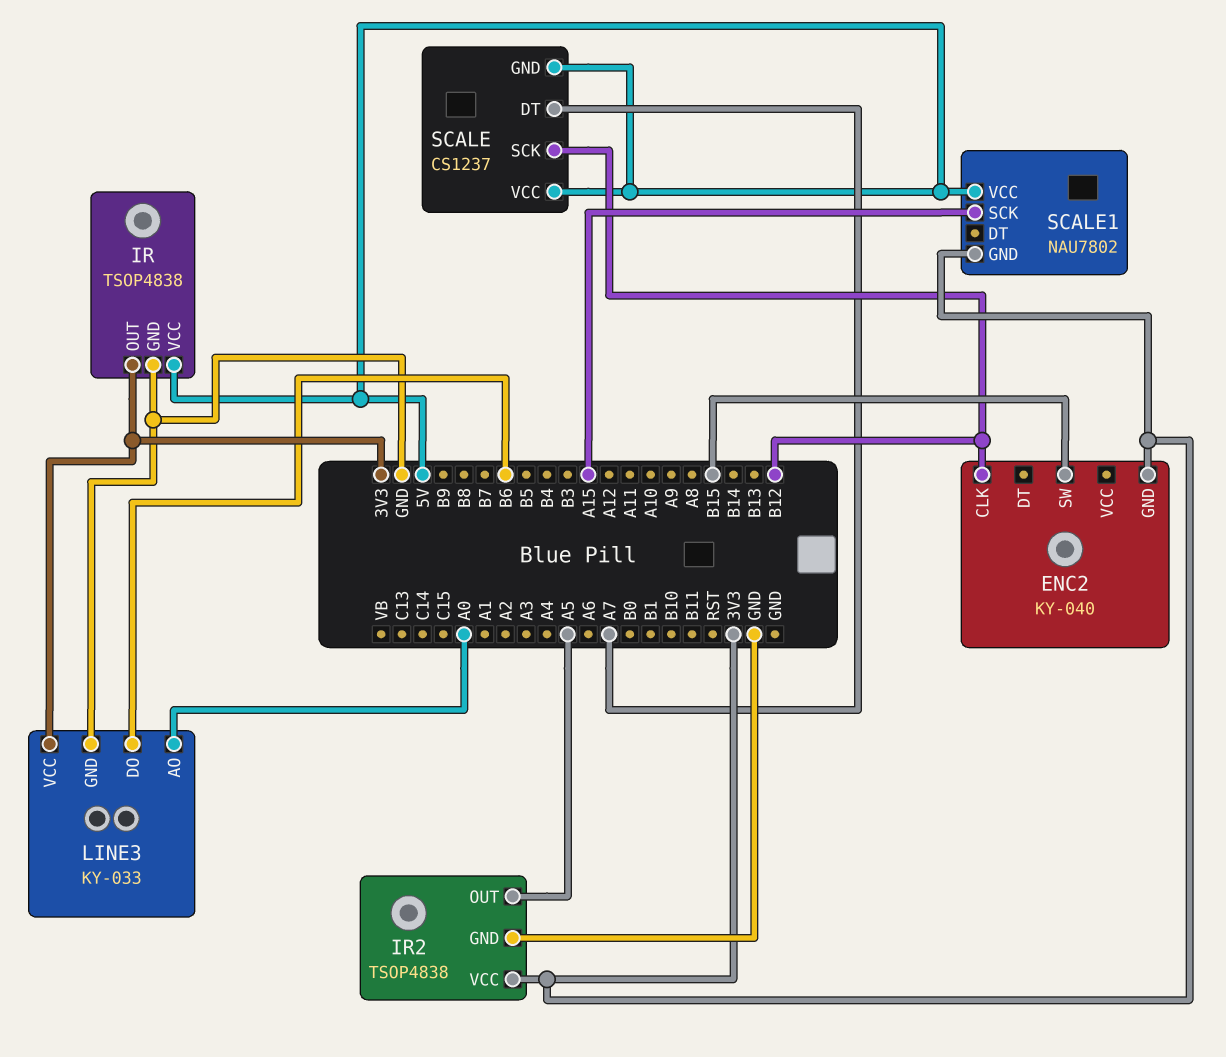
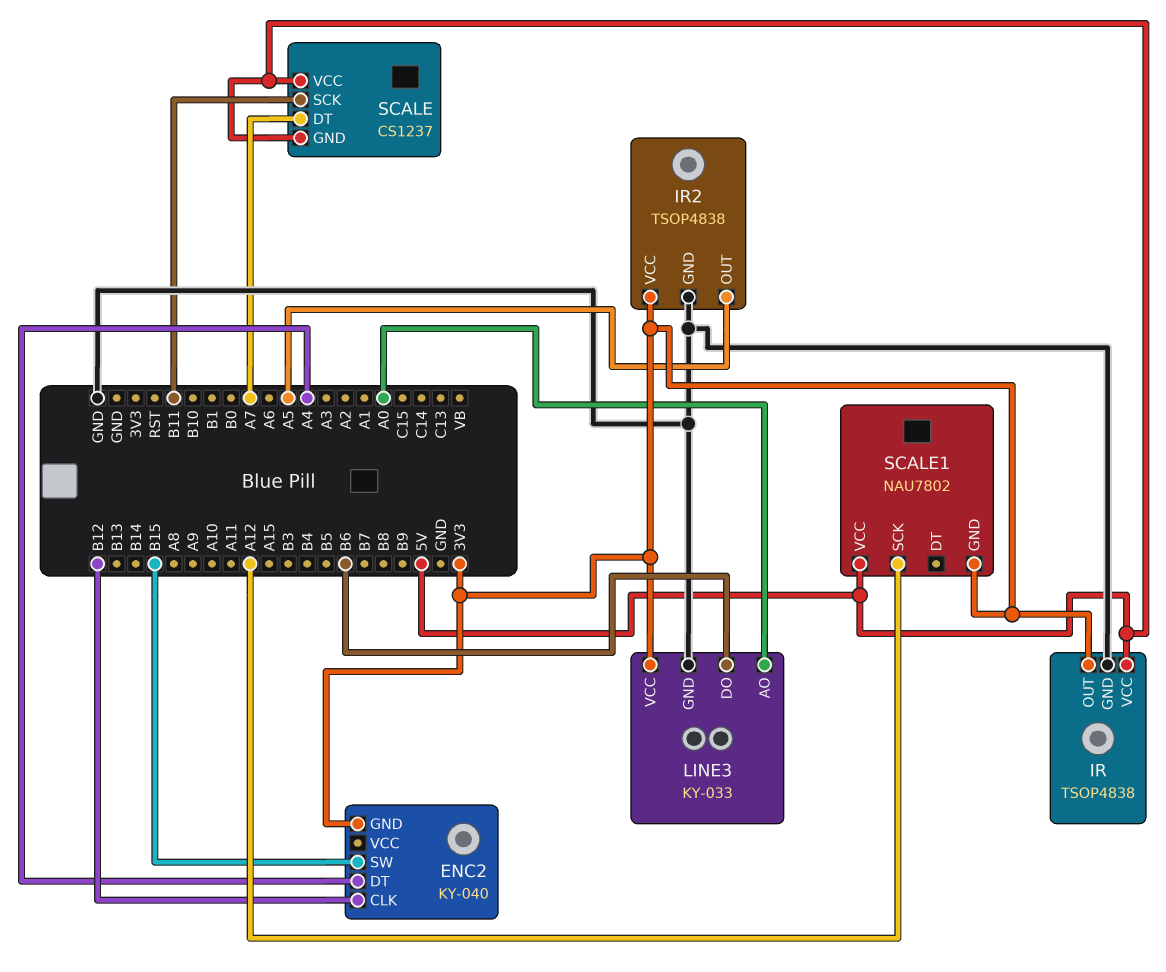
ENC2 pin DT: none -> A4
SCALE pin SCK: B12 -> B11
SCALE1 pin SCK: A15 -> A12

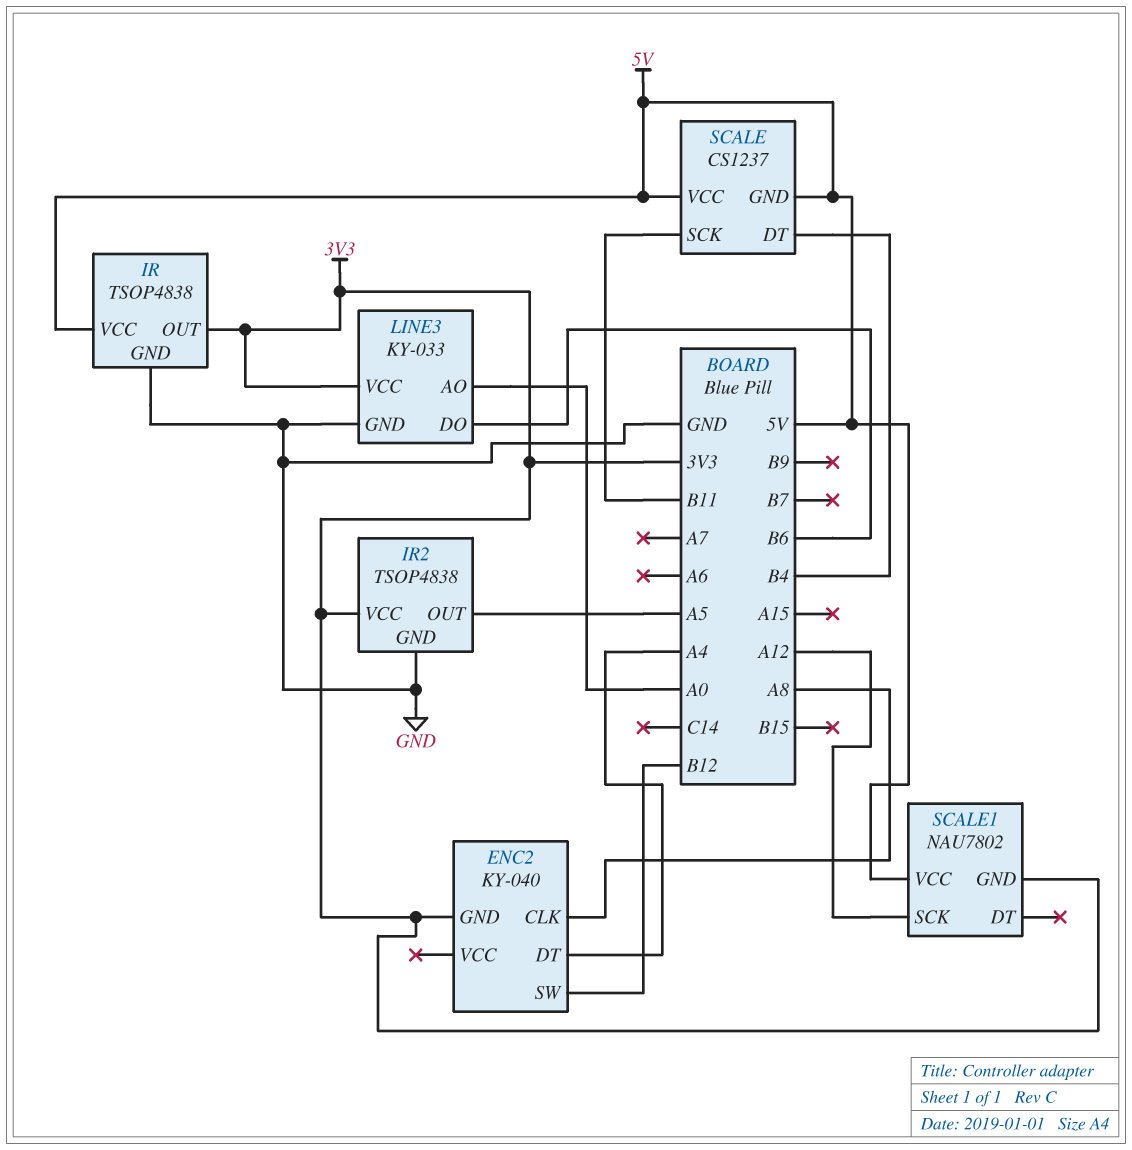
ENC2 pin CLK: B12 -> A8
ENC2 pin SW: B15 -> B12
SCALE pin DT: A7 -> B4

